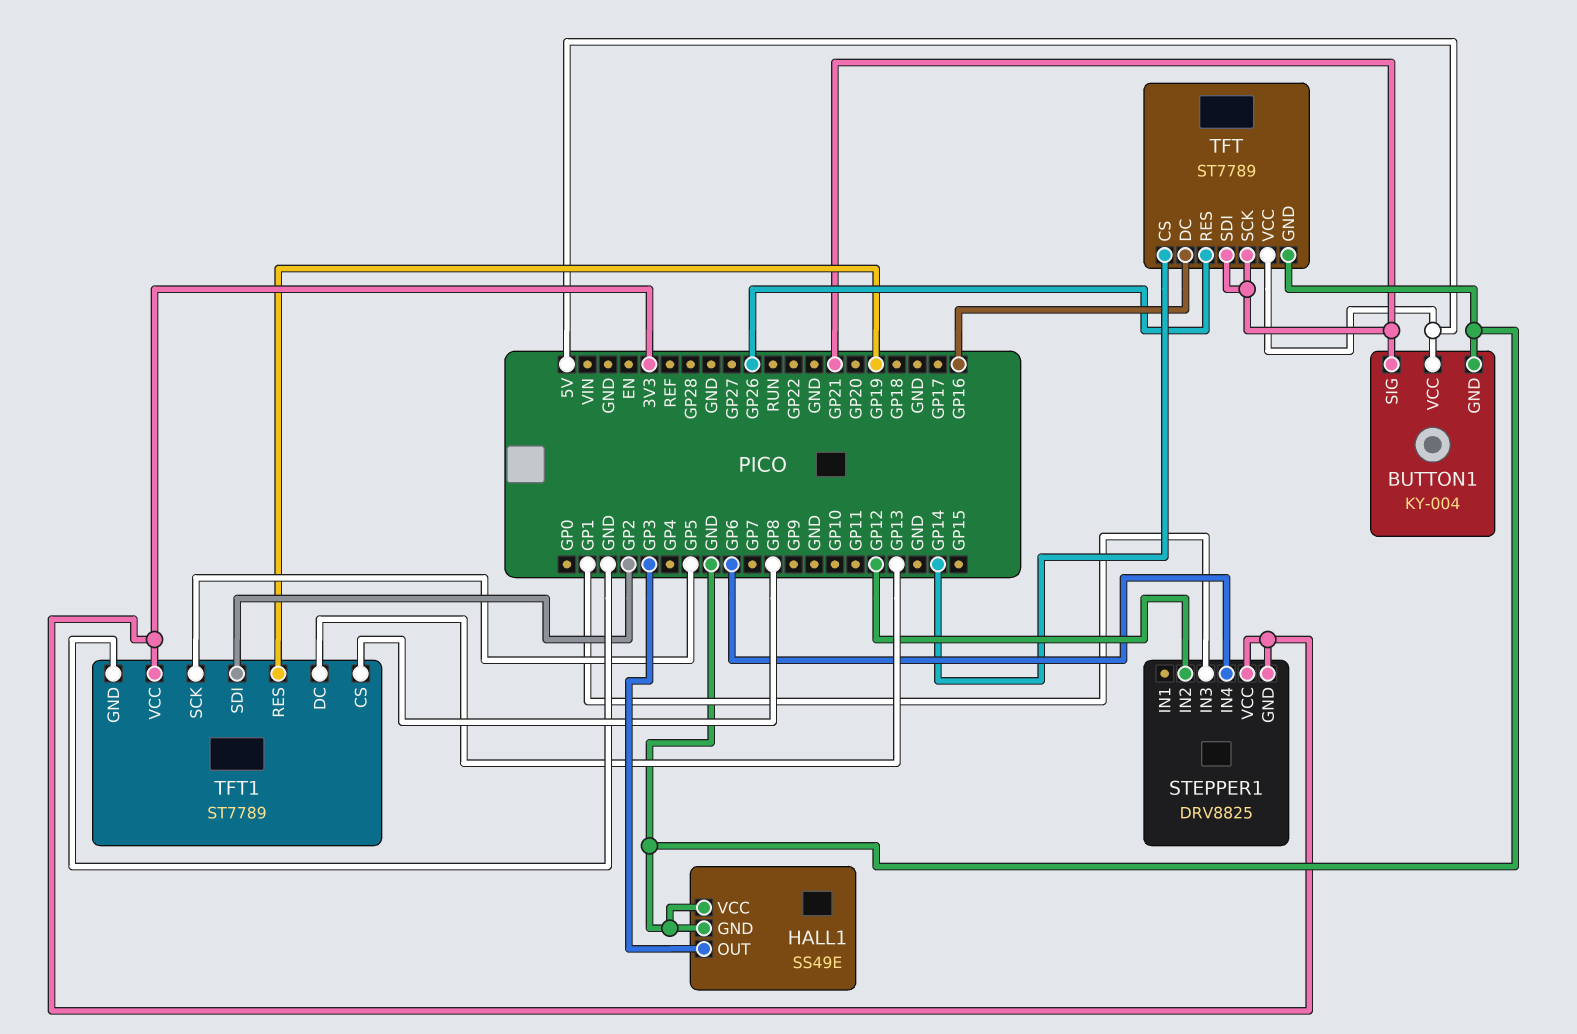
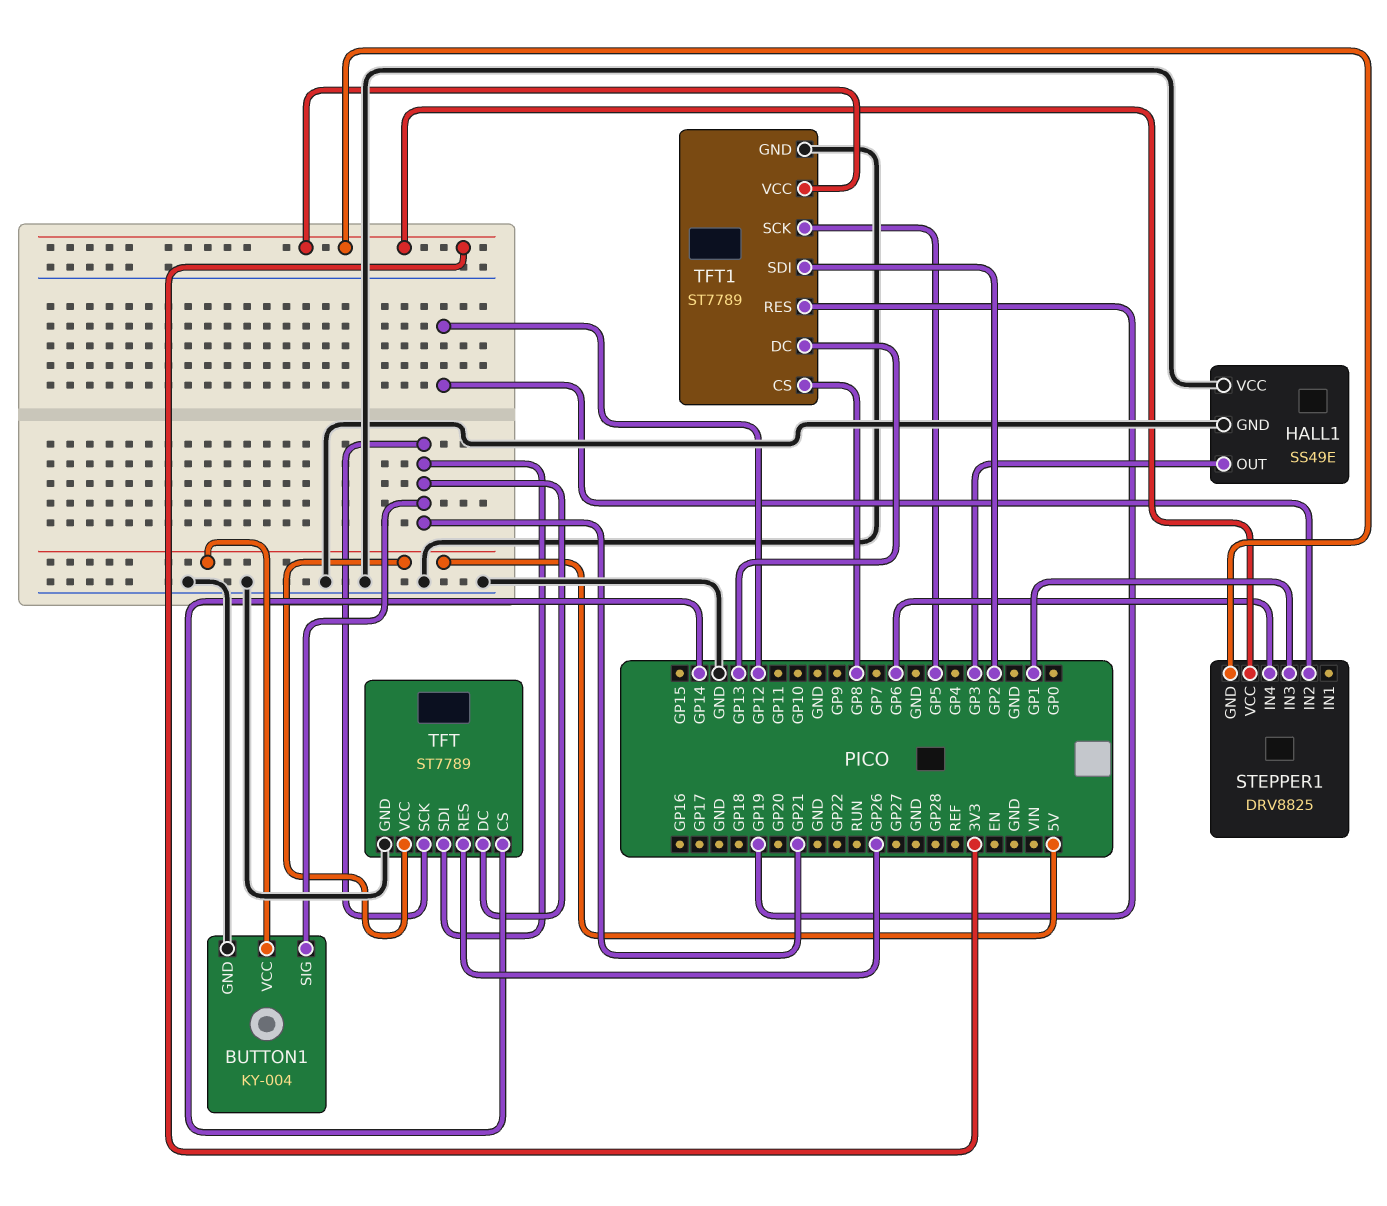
TFT pin DC: GP16 -> GP21

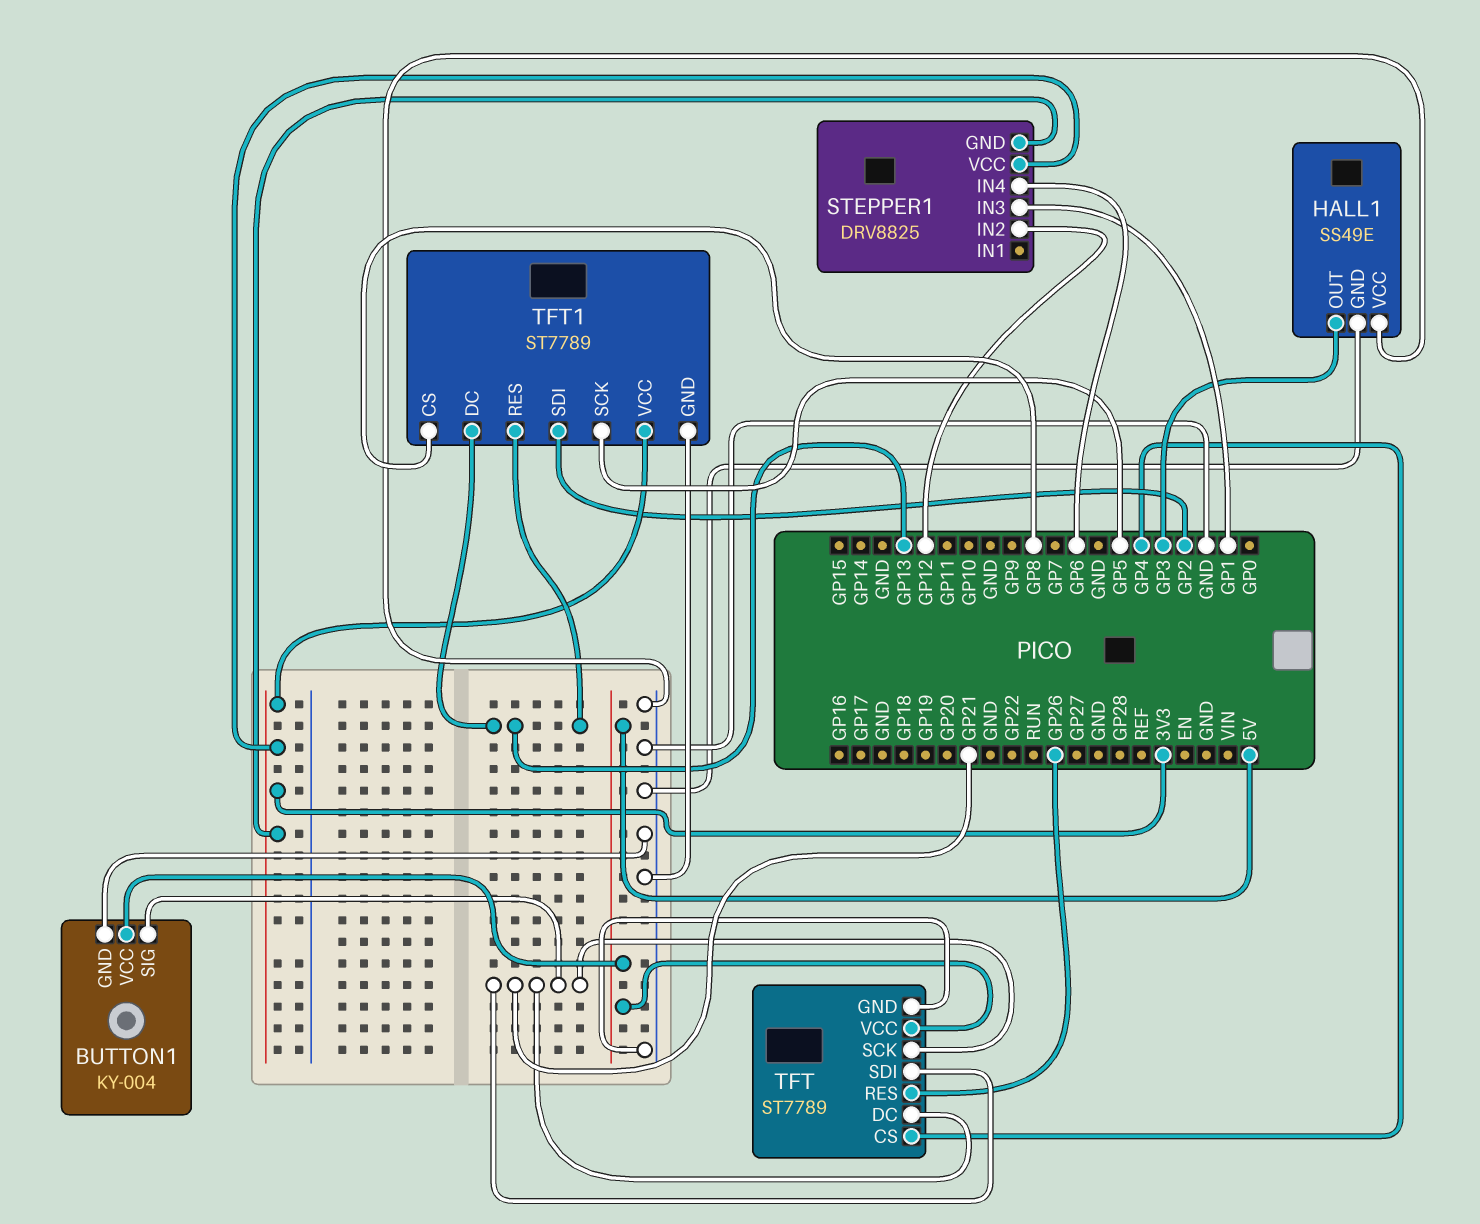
TFT pin CS: GP14 -> GP4
TFT1 pin RES: GP19 -> GP13

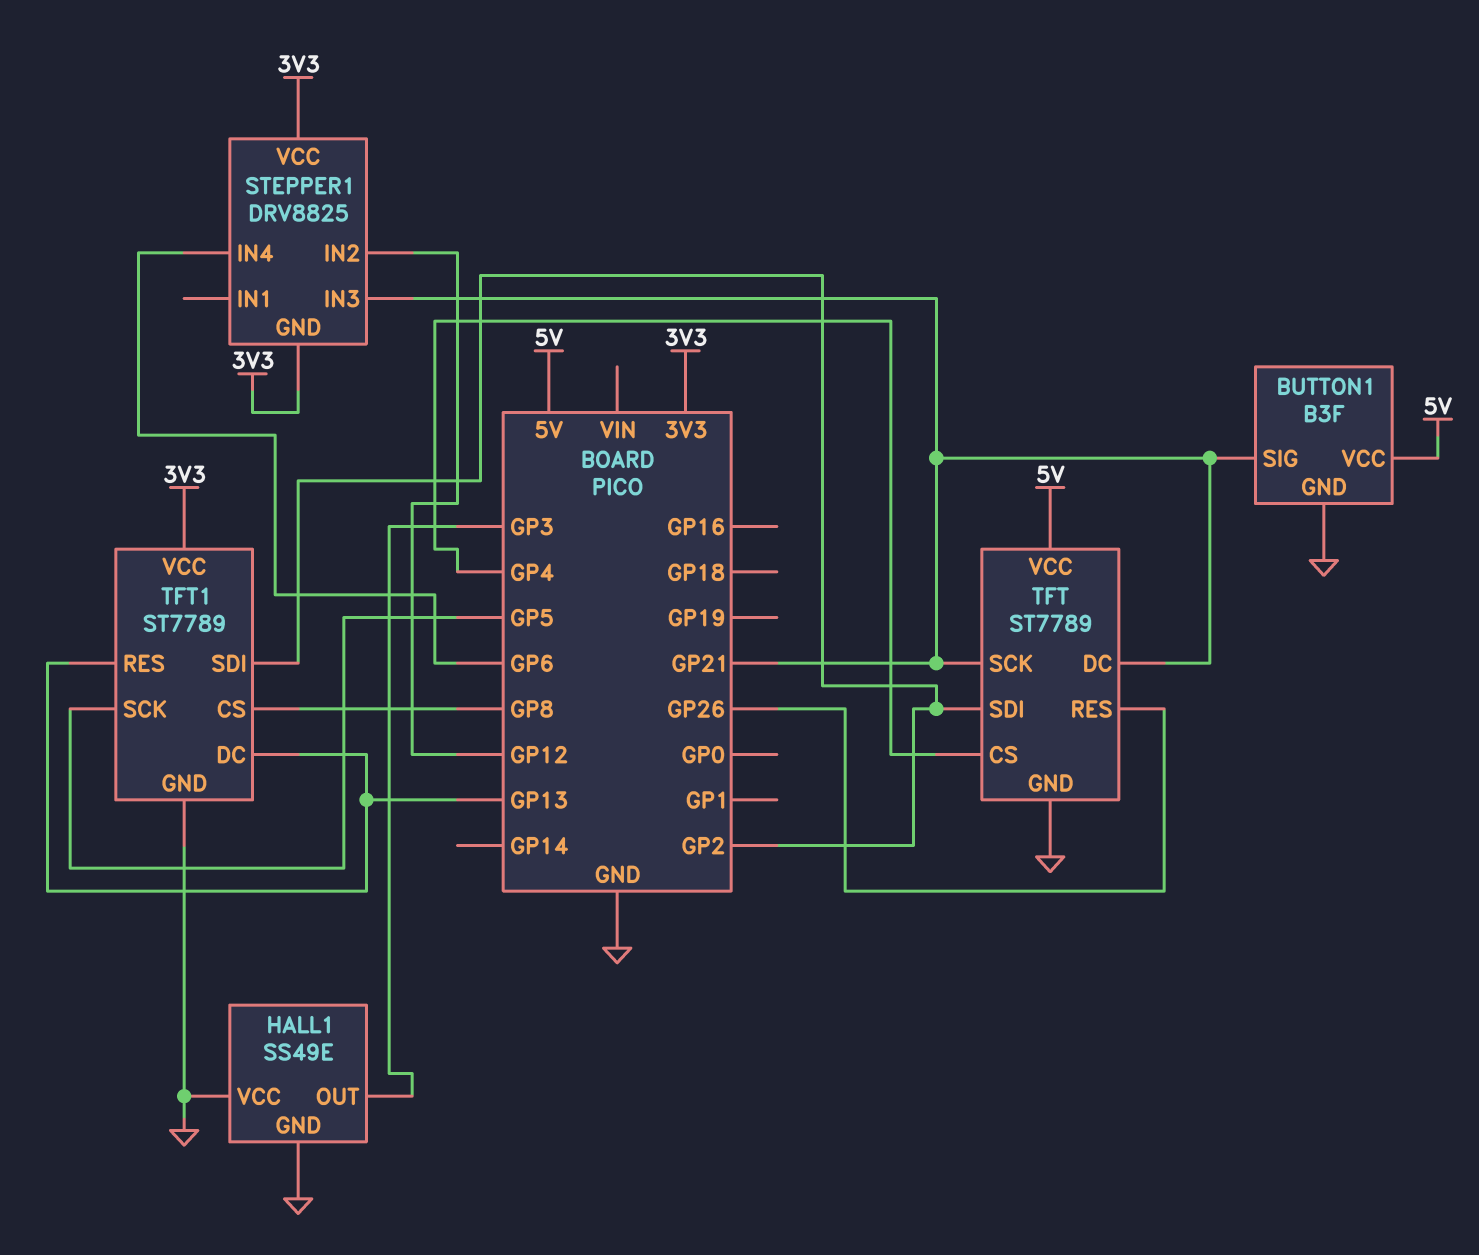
BUTTON1: KY-004 -> B3F
STEPPER1 pin IN3: GP1 -> GP21
TFT pin SDI: GP21 -> GP2

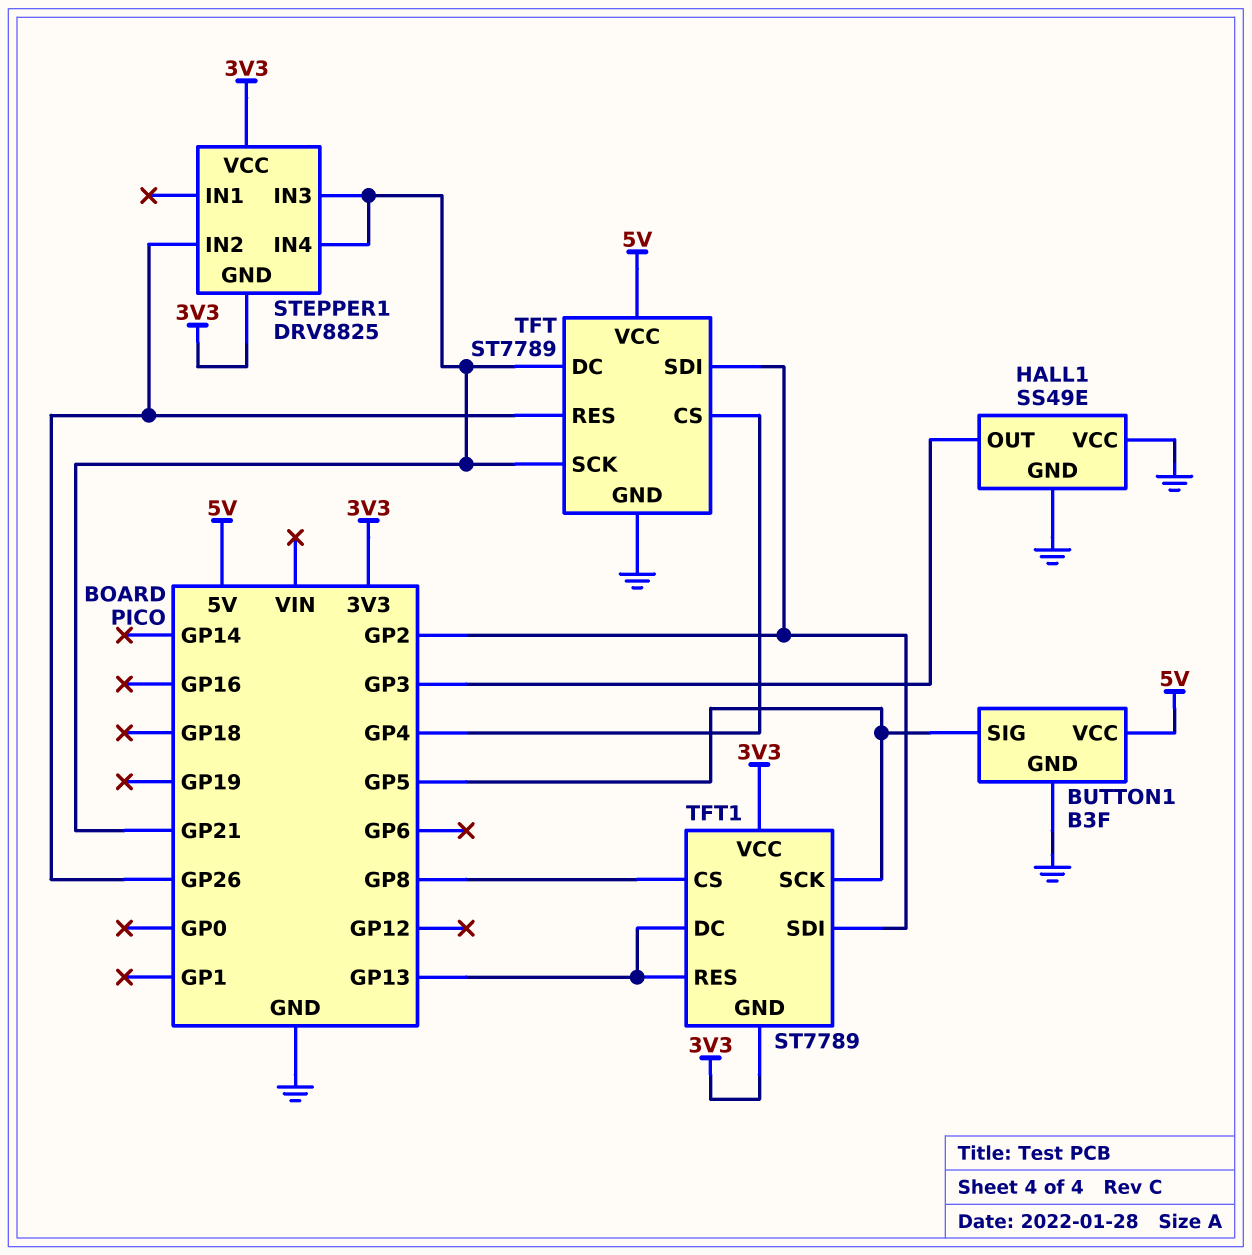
BUTTON1 pin SIG: GP21 -> GP5
STEPPER1 pin IN2: GP12 -> GP26
STEPPER1 pin IN4: GP6 -> GP21
TFT1 pin GND: GND -> 3V3

